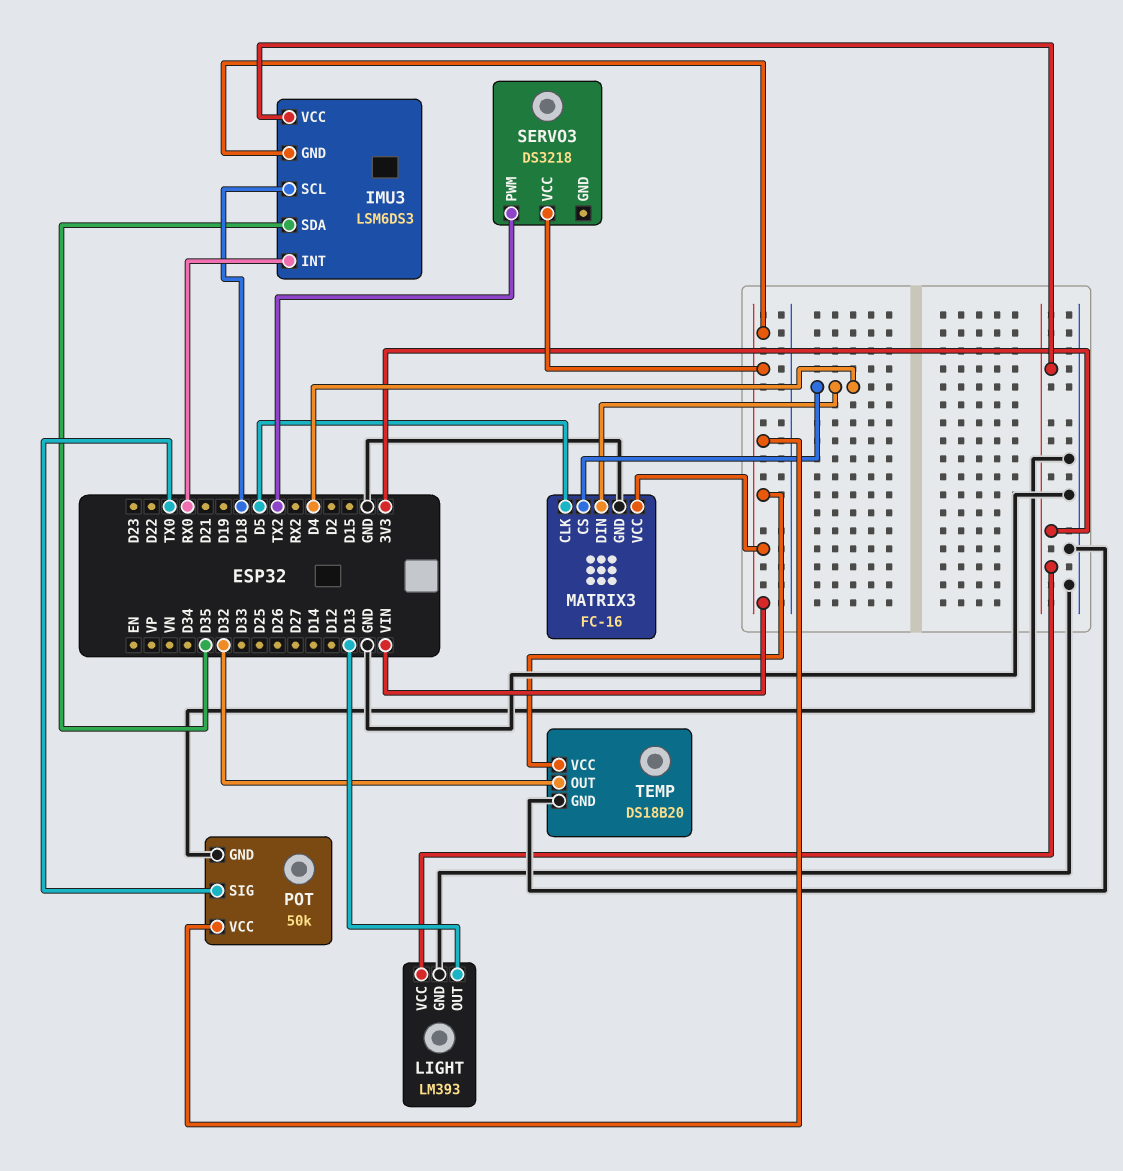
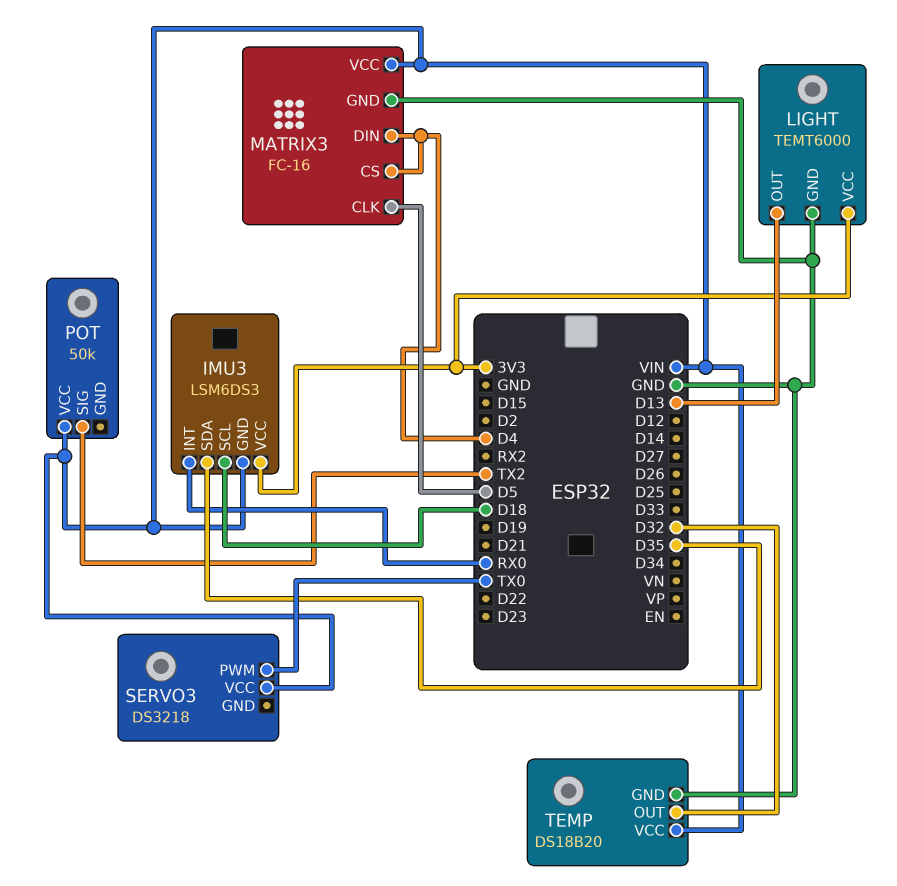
LIGHT: LM393 -> TEMT6000
POT pin GND: GND -> none
POT pin SIG: TX0 -> TX2
SERVO3 pin PWM: TX2 -> TX0

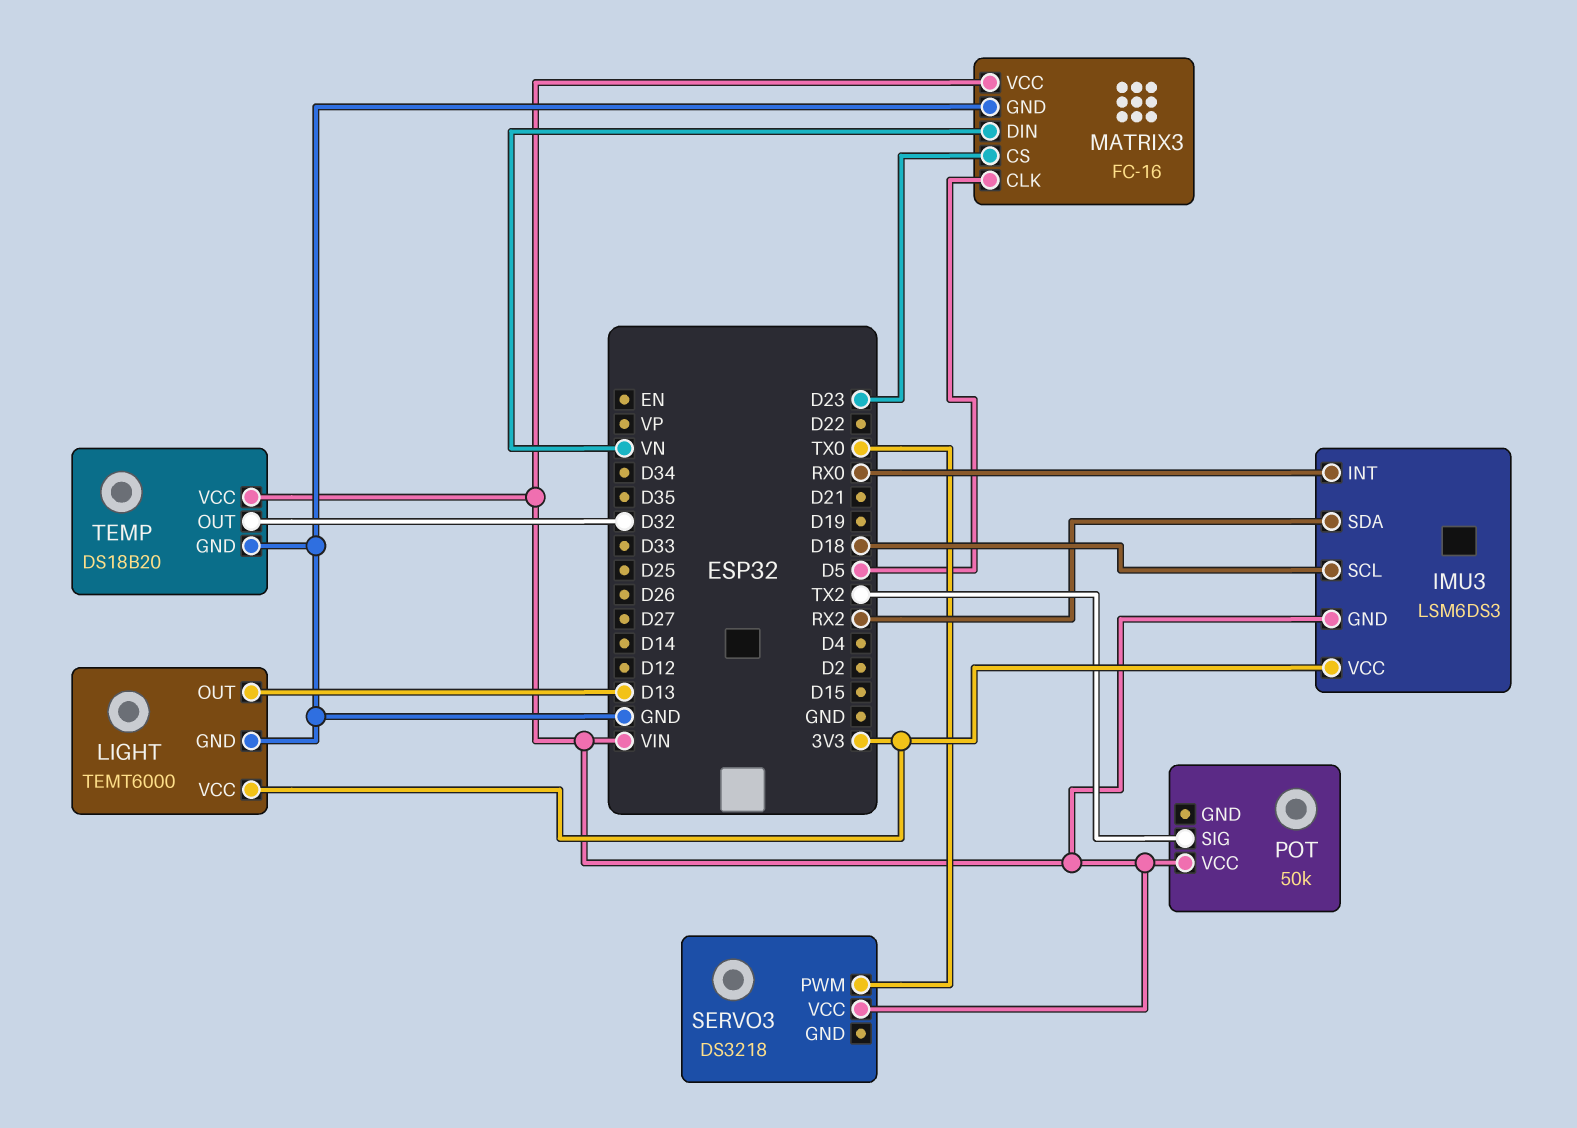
IMU3 pin SDA: D35 -> RX2
MATRIX3 pin CS: D4 -> D23
MATRIX3 pin DIN: D4 -> VN

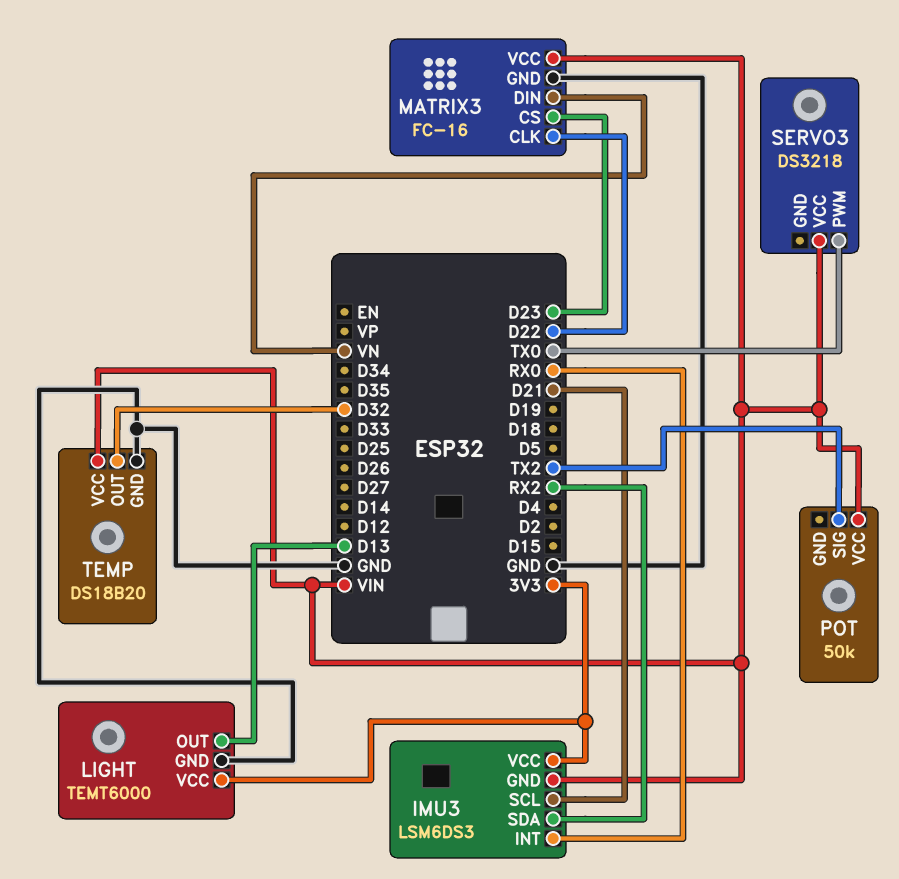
IMU3 pin SCL: D18 -> D21
MATRIX3 pin CLK: D5 -> D22

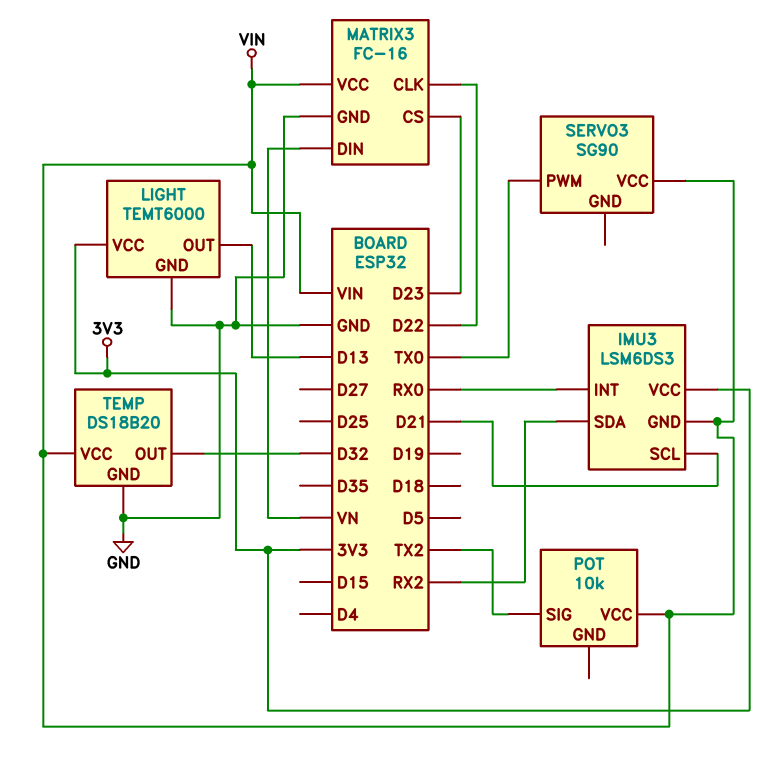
POT: 50k -> 10k
SERVO3: DS3218 -> SG90

